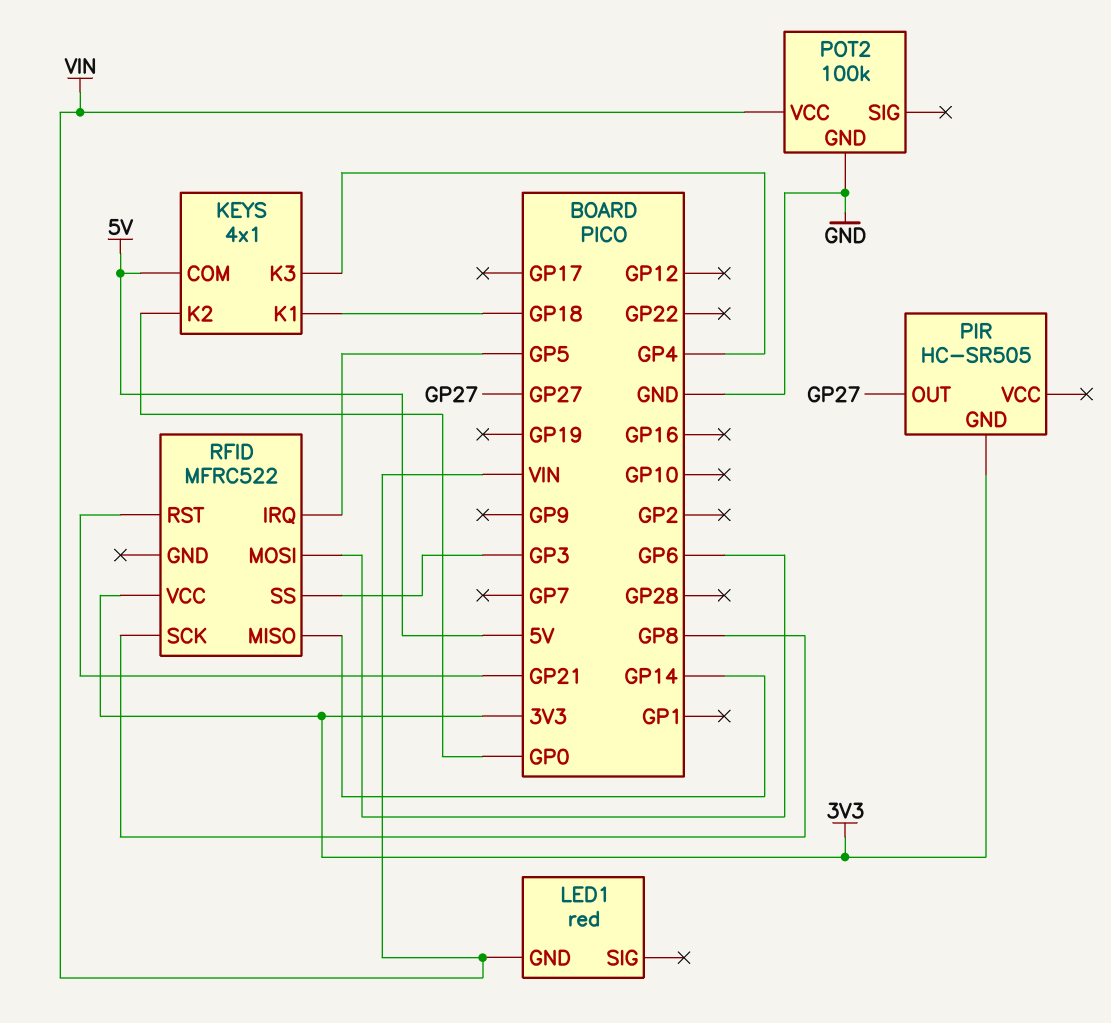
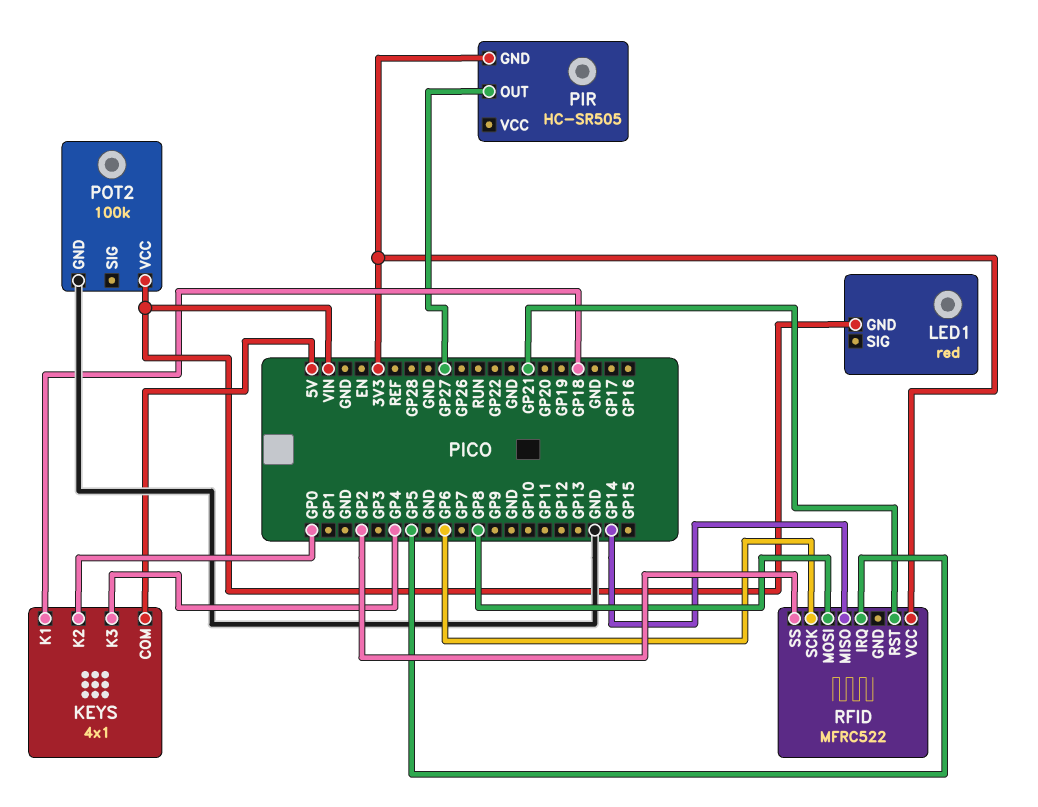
RFID pin MOSI: GP6 -> GP8
RFID pin SCK: GP8 -> GP6
RFID pin SS: GP3 -> GP2

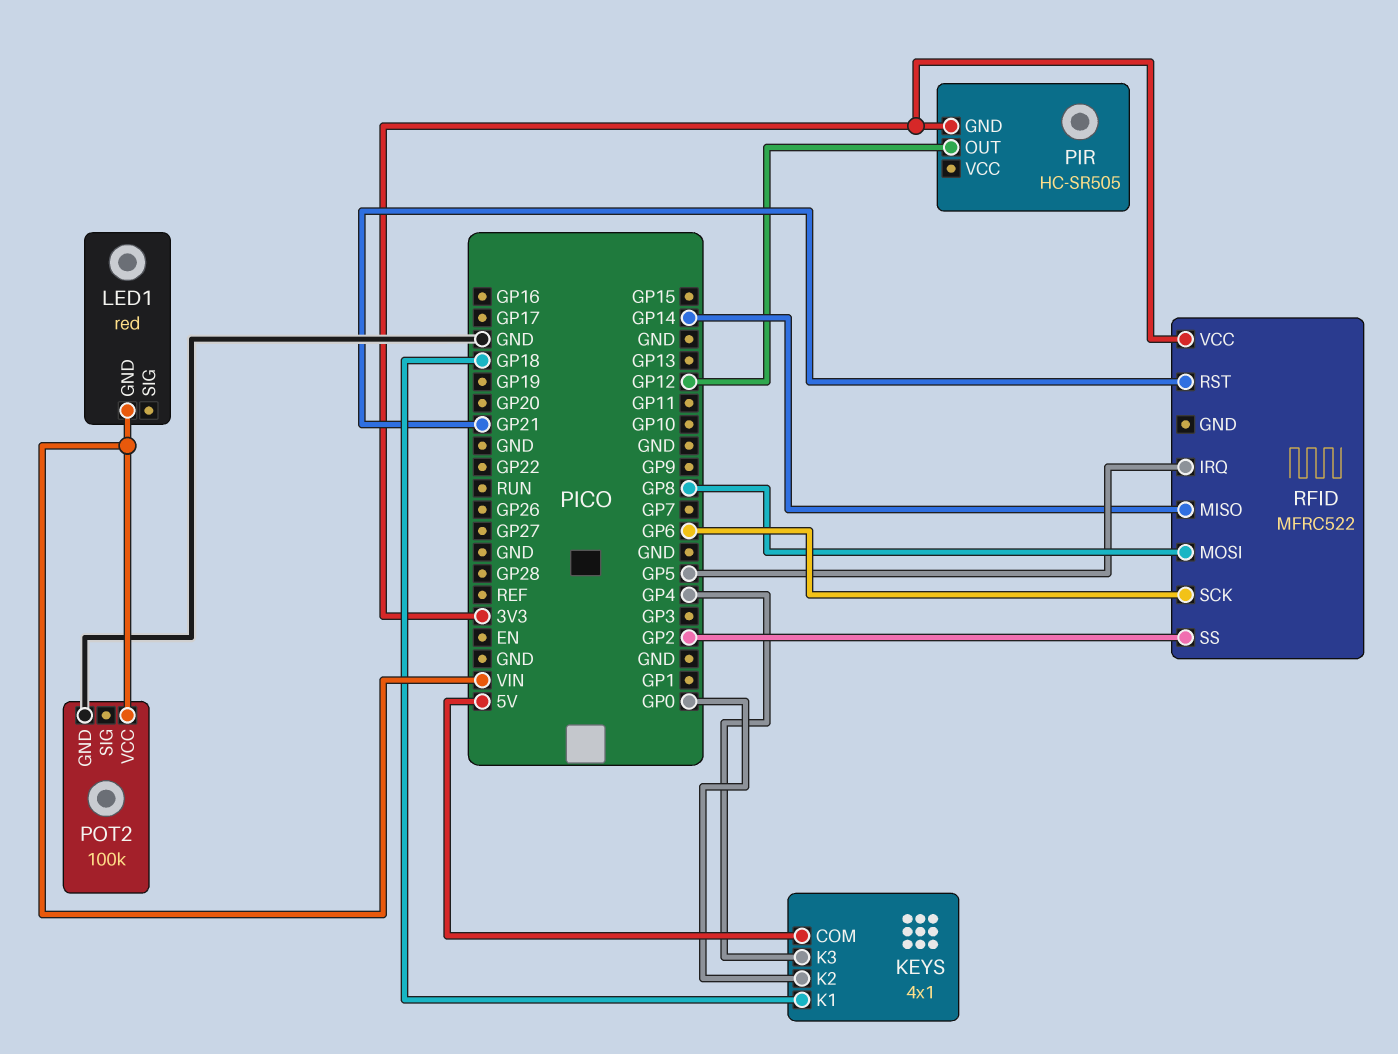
PIR pin OUT: GP27 -> GP12

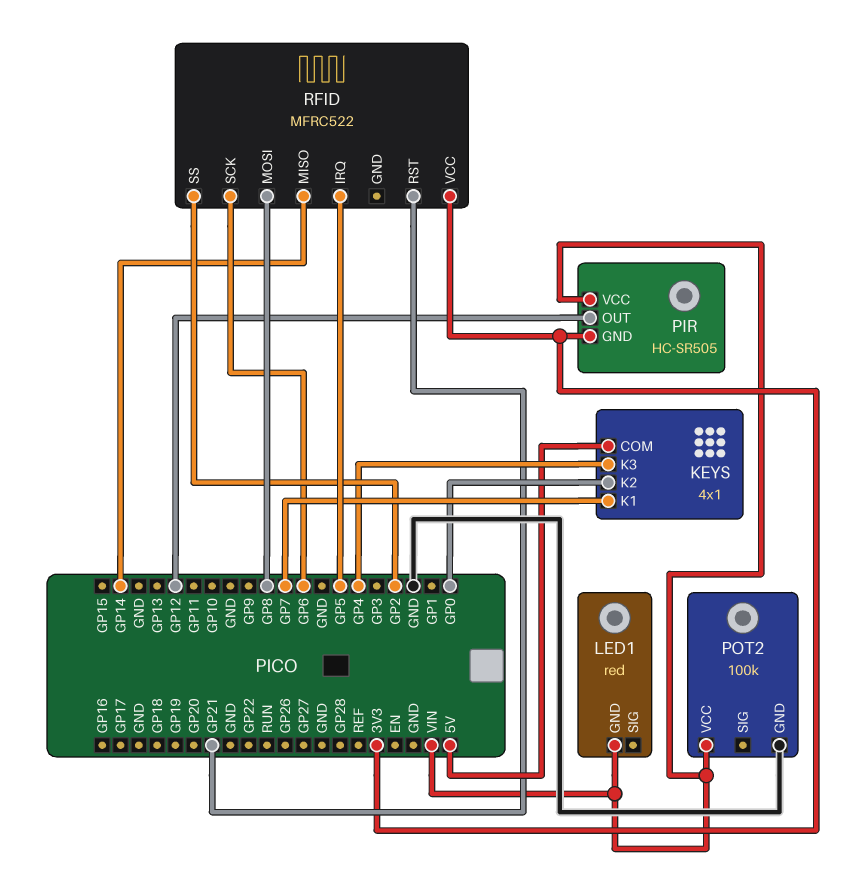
KEYS pin K1: GP18 -> GP7
PIR pin VCC: none -> VIN

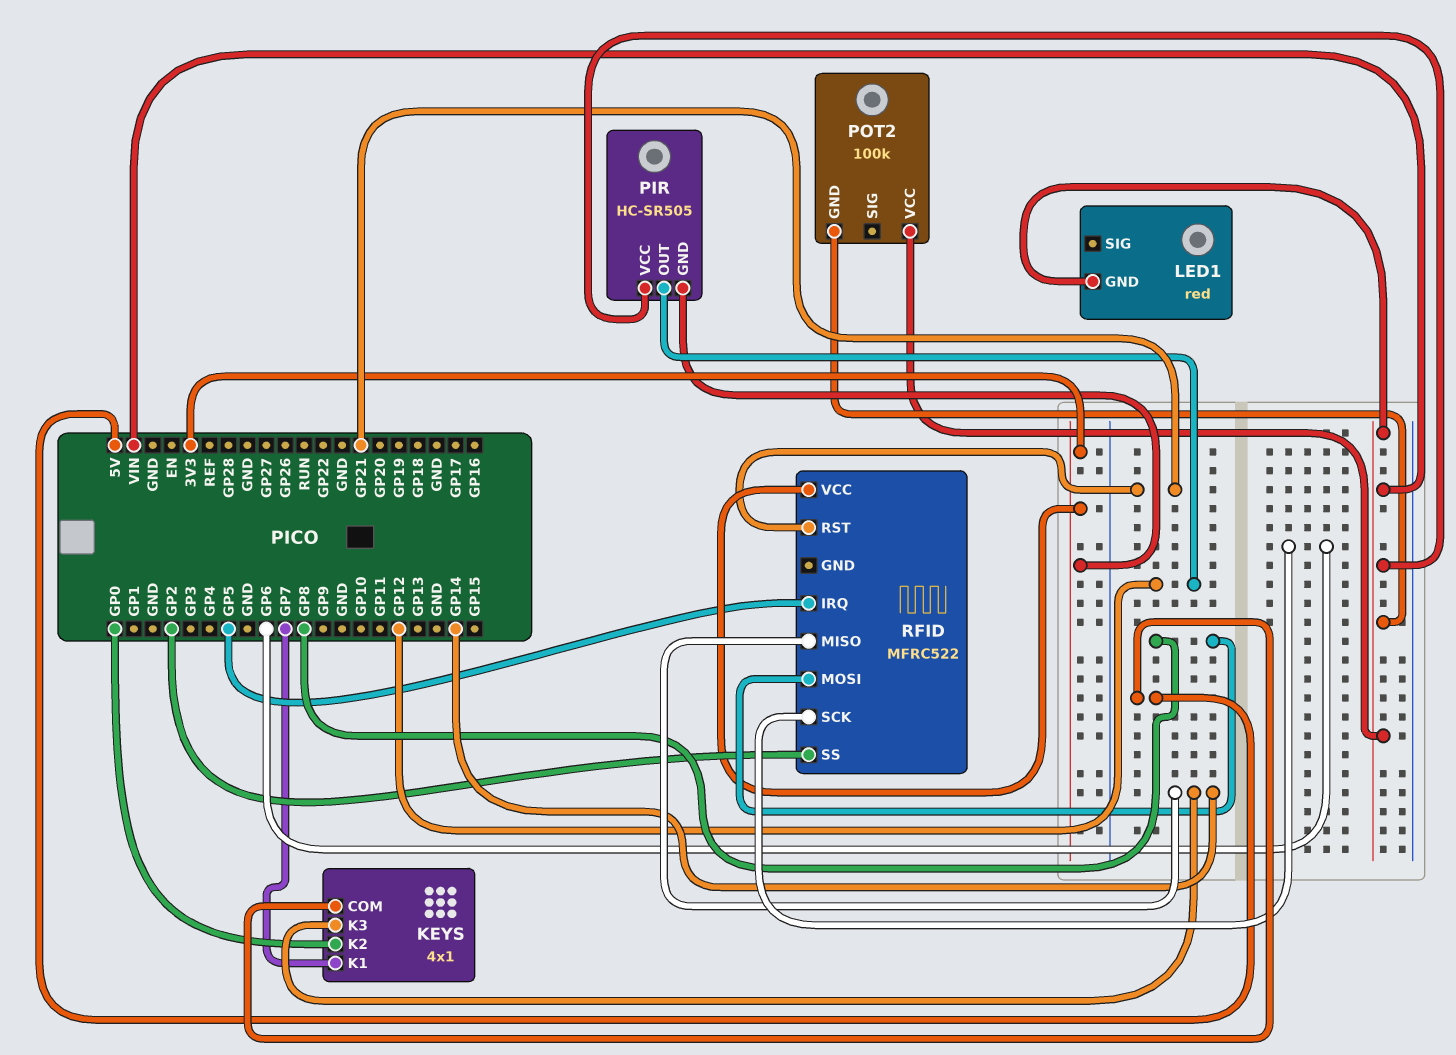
KEYS pin K3: GP4 -> GP14
POT2 pin GND: GND -> VIN

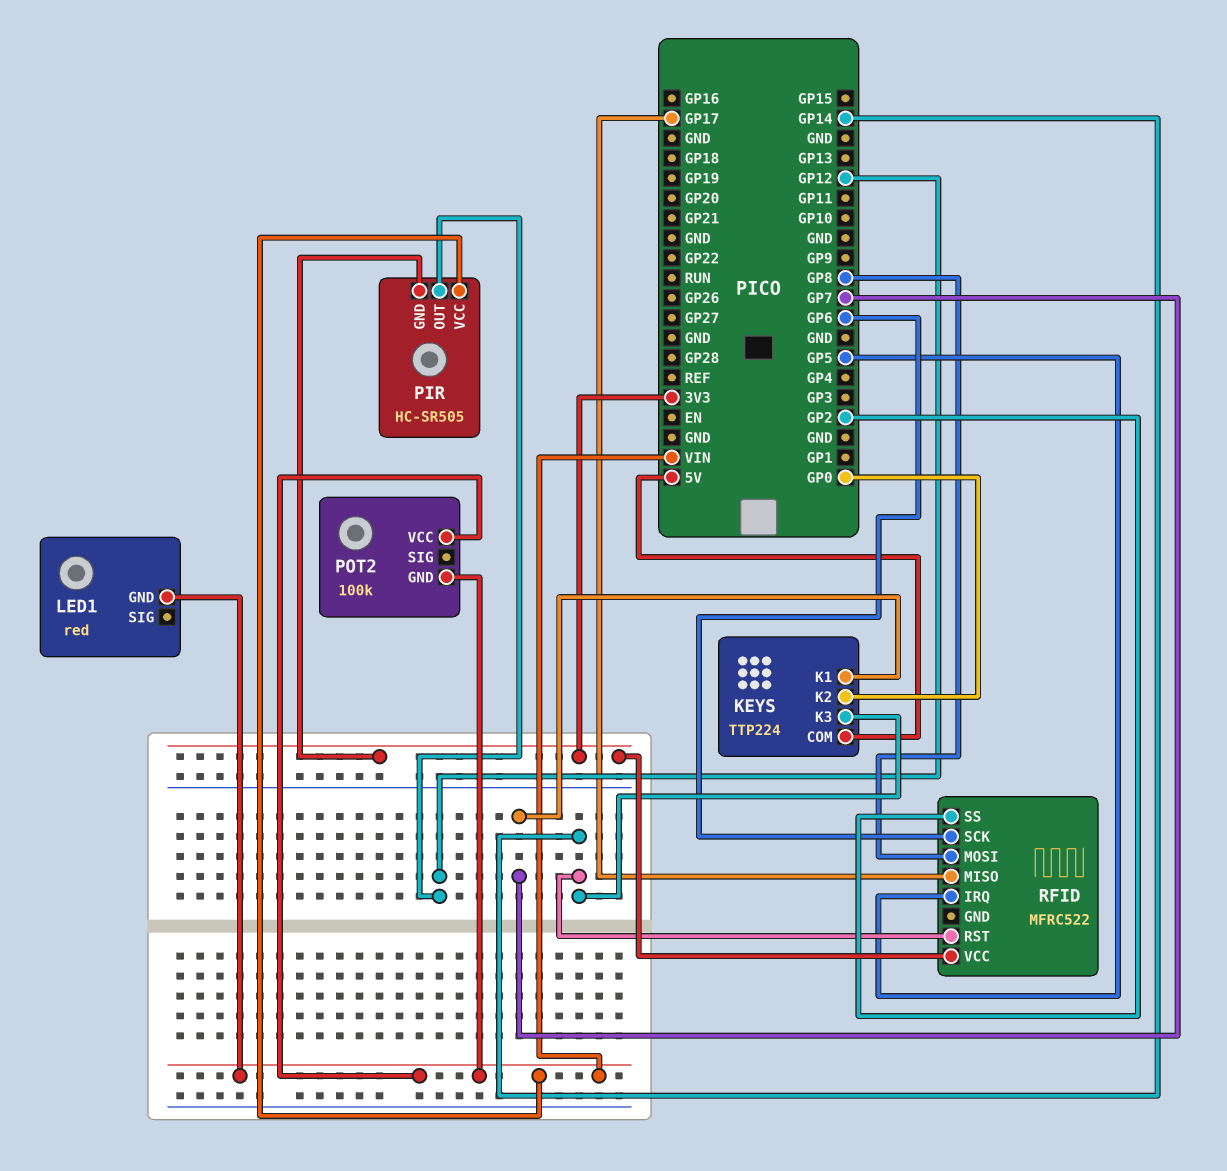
KEYS: 4x1 -> TTP224
RFID pin MISO: GP14 -> GP17
RFID pin RST: GP21 -> GP14

